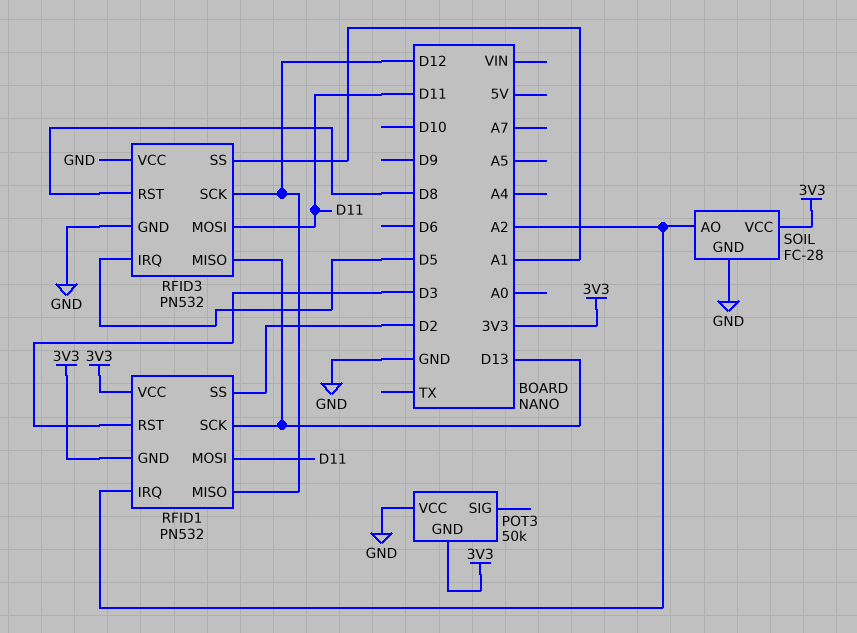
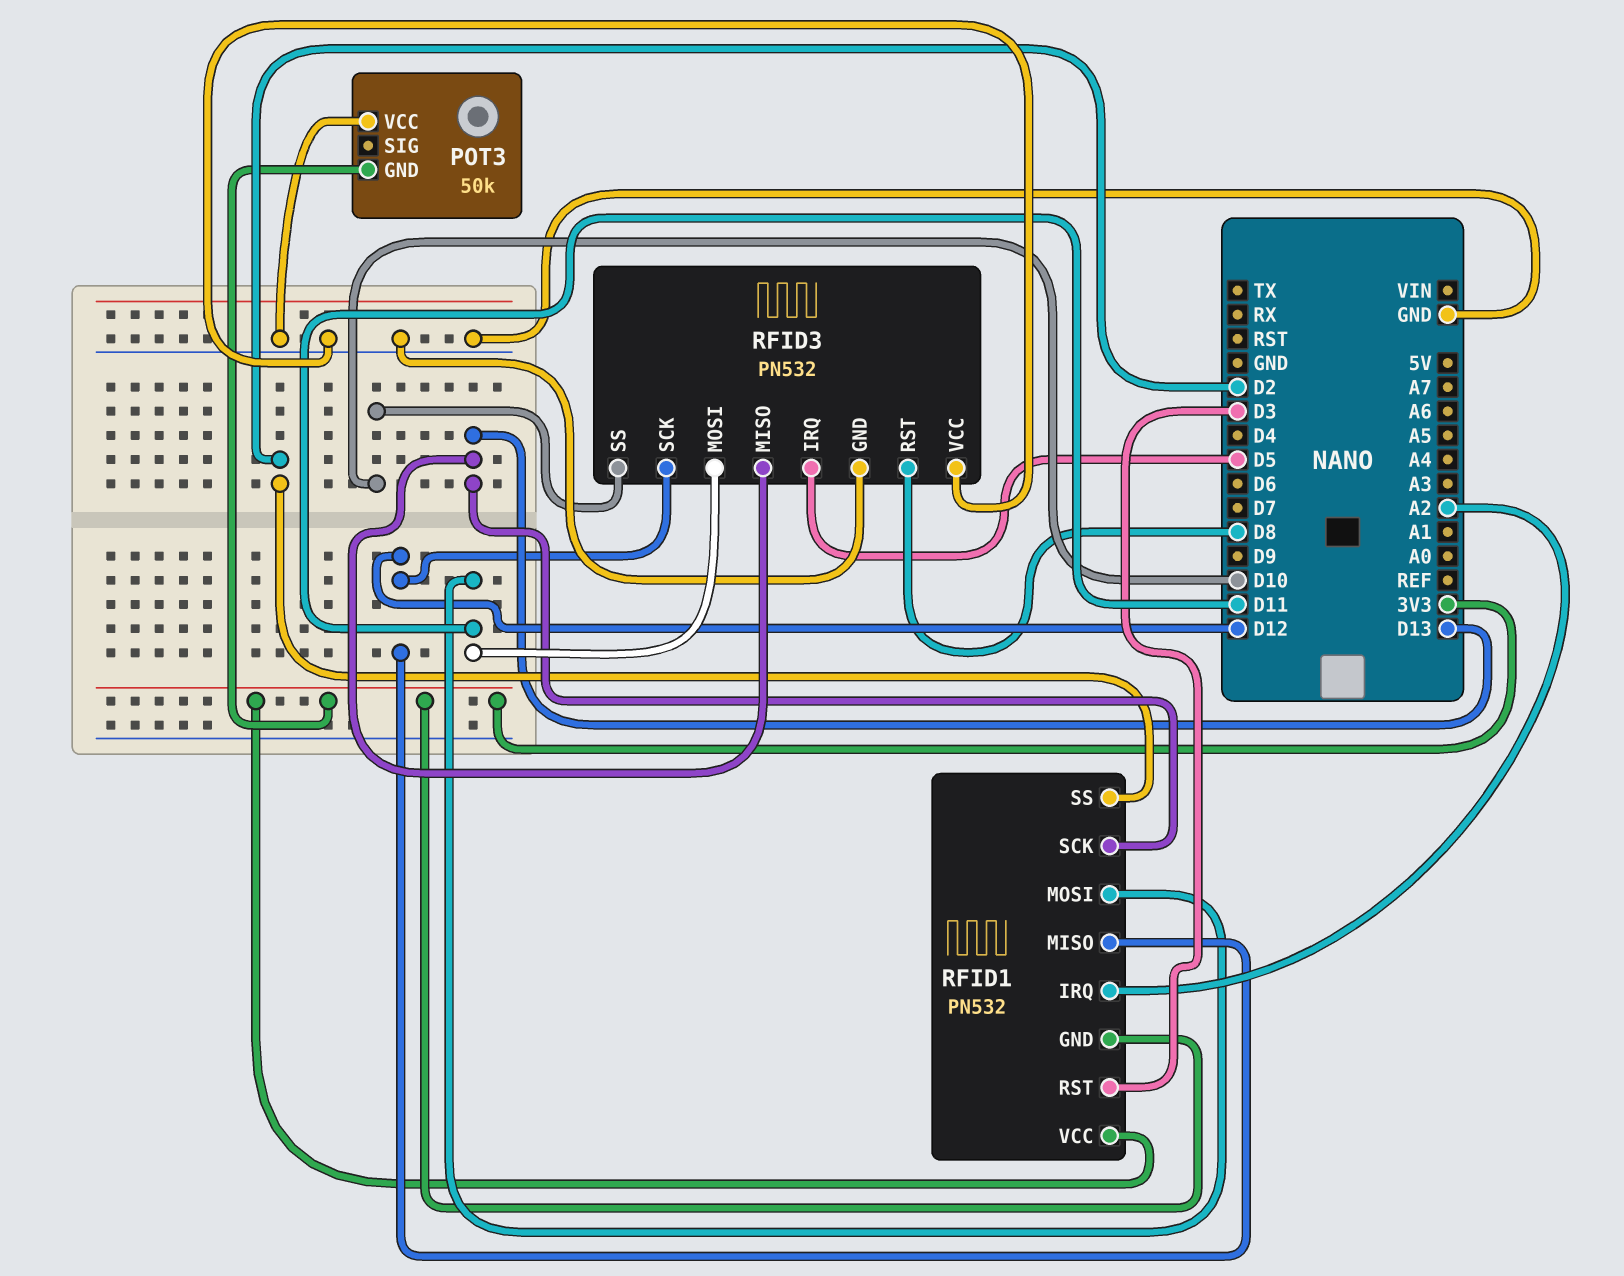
RFID3 pin SS: A1 -> D10
SOIL: FC-28 -> none
SOIL pin AO: A2 -> none
SOIL pin GND: GND -> none
SOIL pin VCC: 3V3 -> none

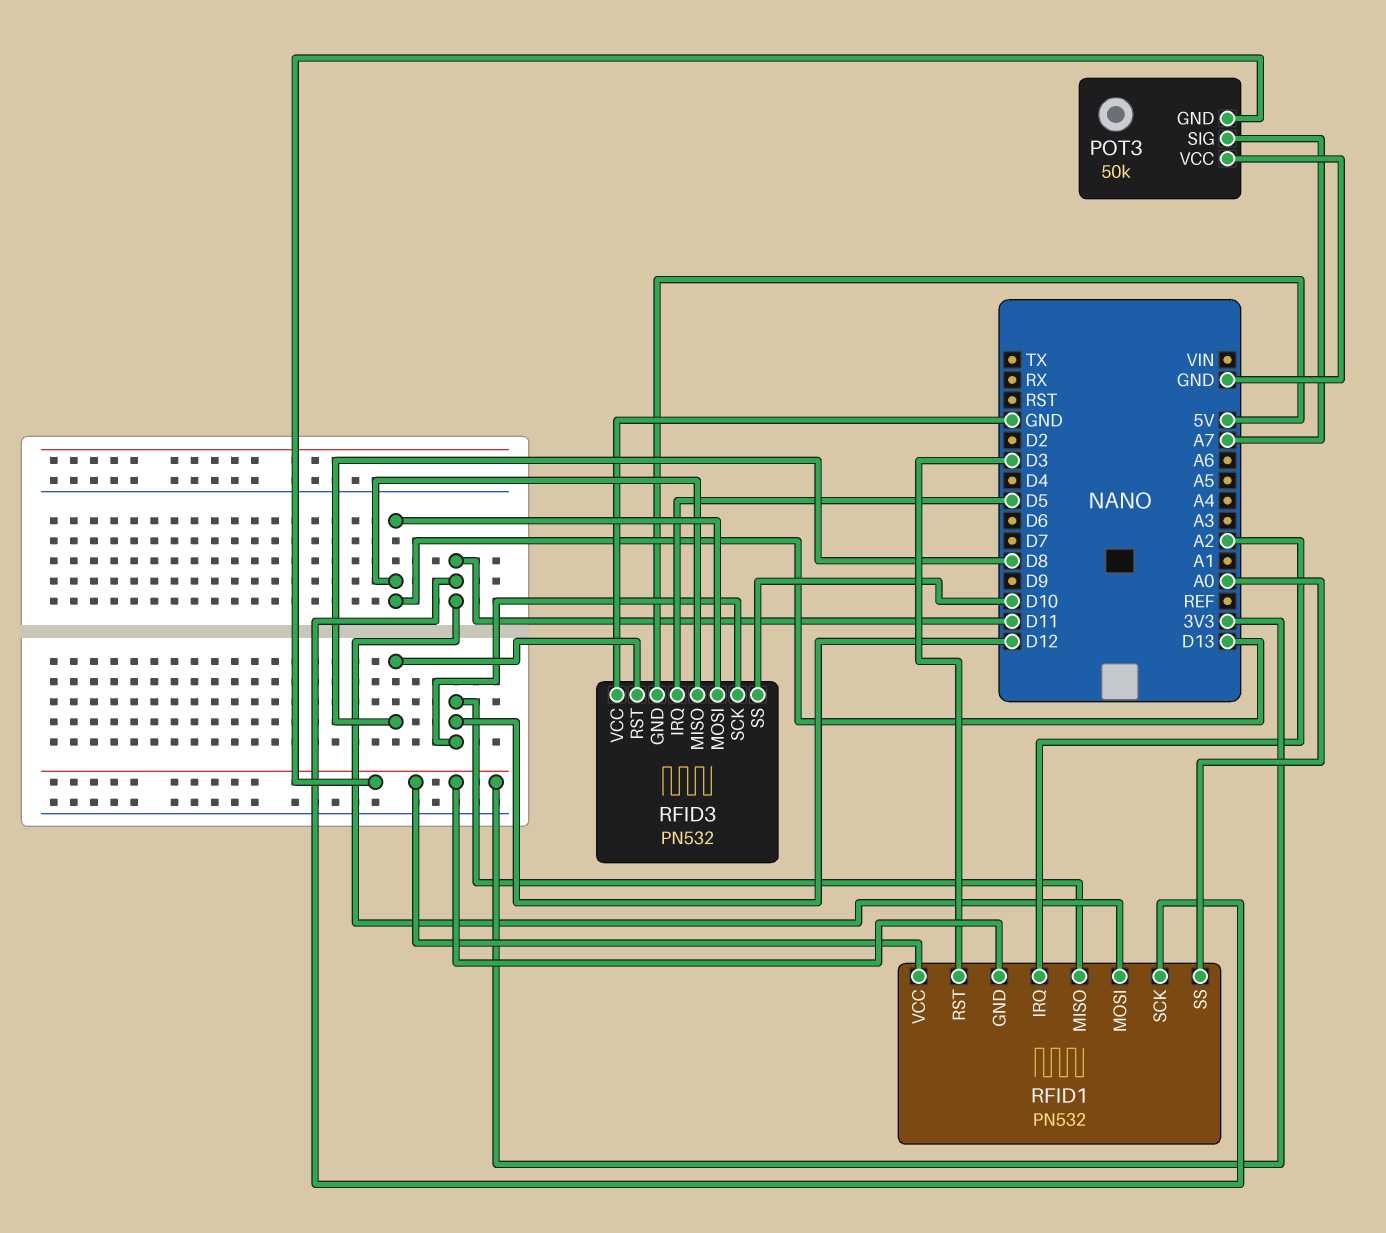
POT3 pin SIG: none -> A7
RFID1 pin SCK: D13 -> D11
RFID1 pin SS: D2 -> A0
RFID3 pin GND: GND -> 5V
RFID3 pin MOSI: D11 -> D13

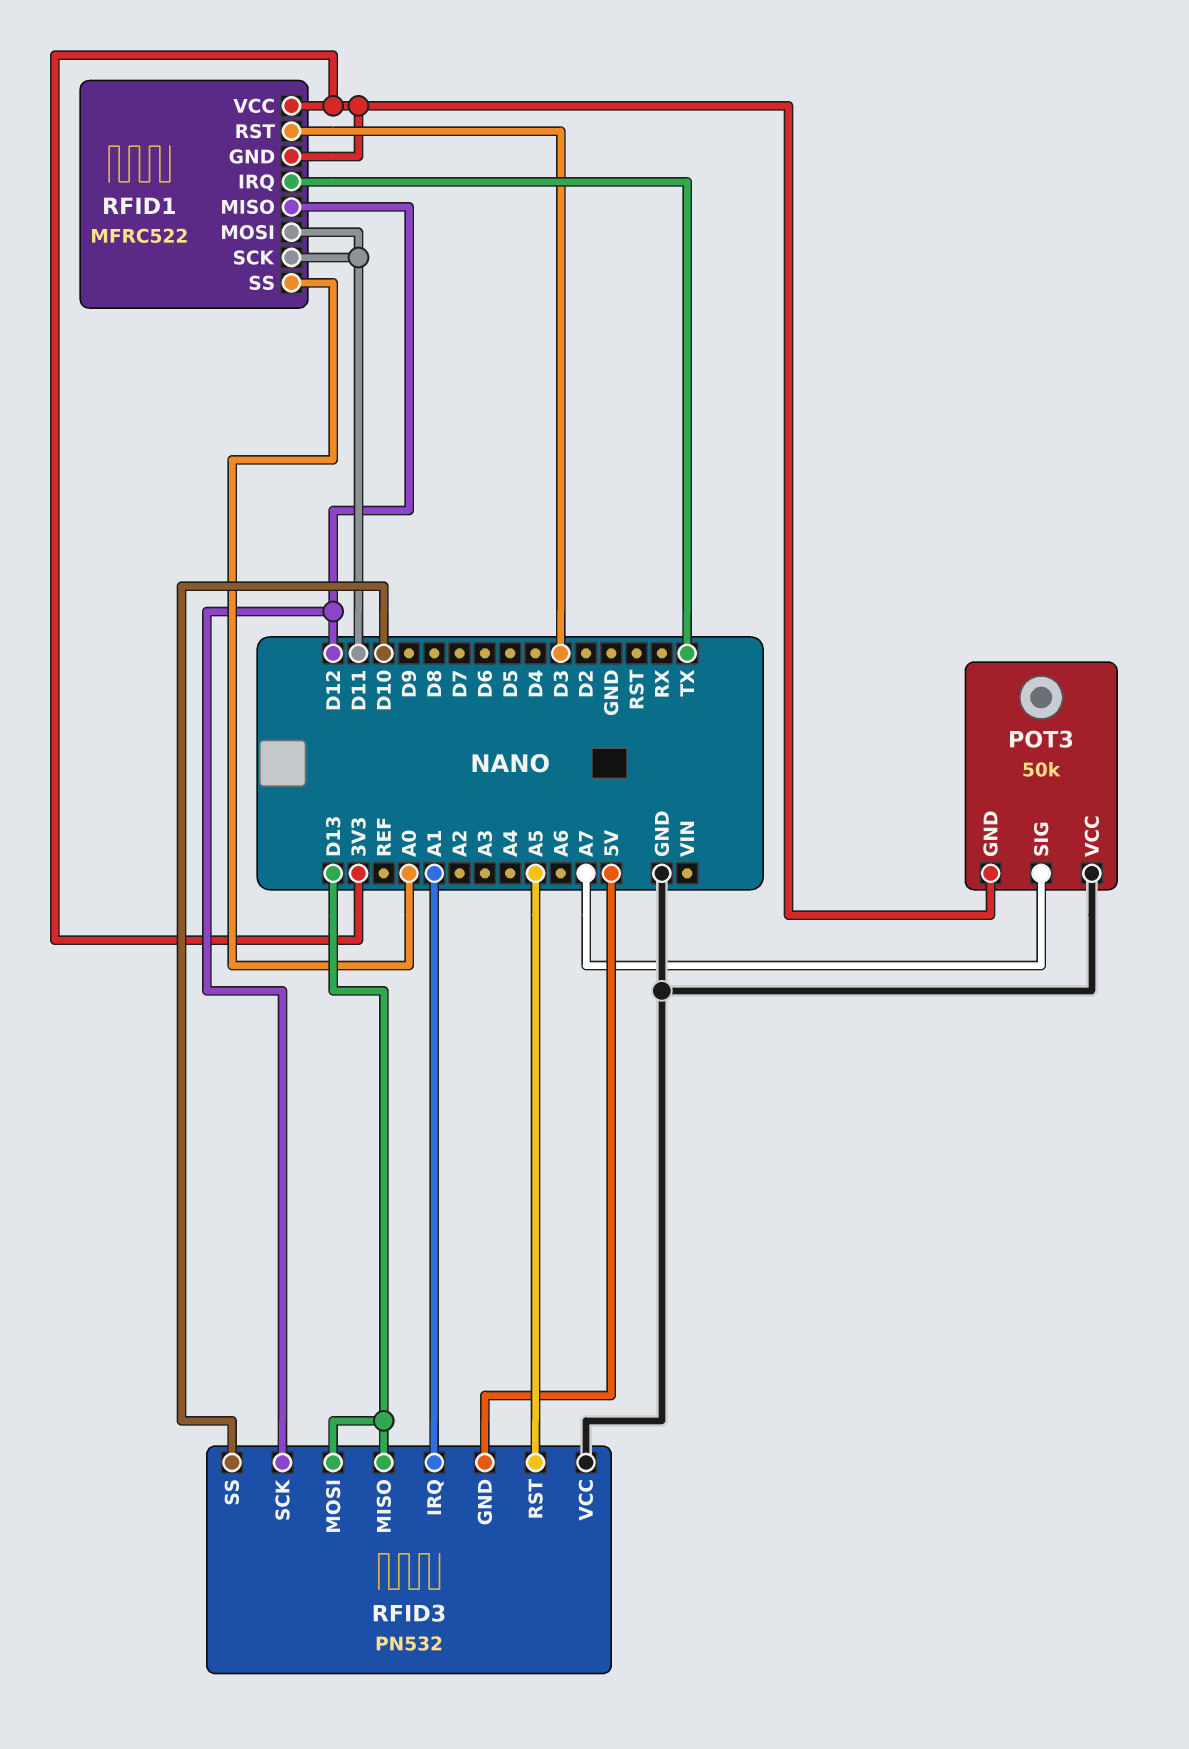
RFID1: PN532 -> MFRC522
RFID1 pin IRQ: A2 -> TX
RFID3 pin IRQ: D5 -> A1
RFID3 pin RST: D8 -> A5

